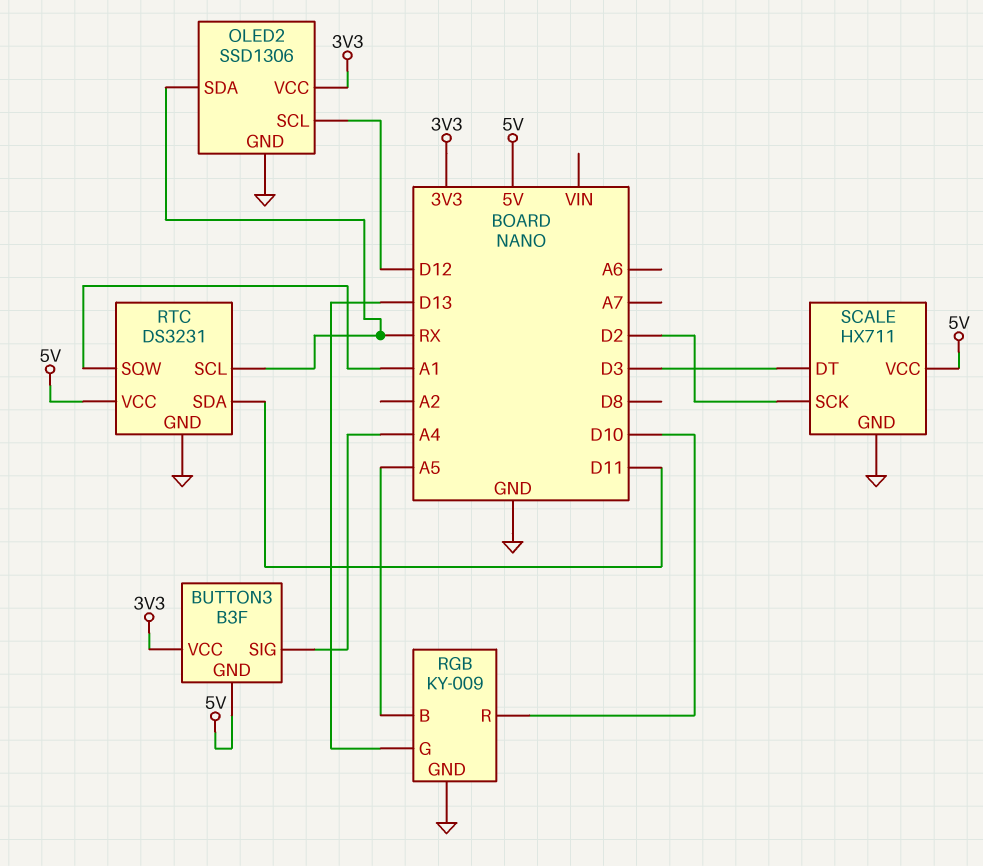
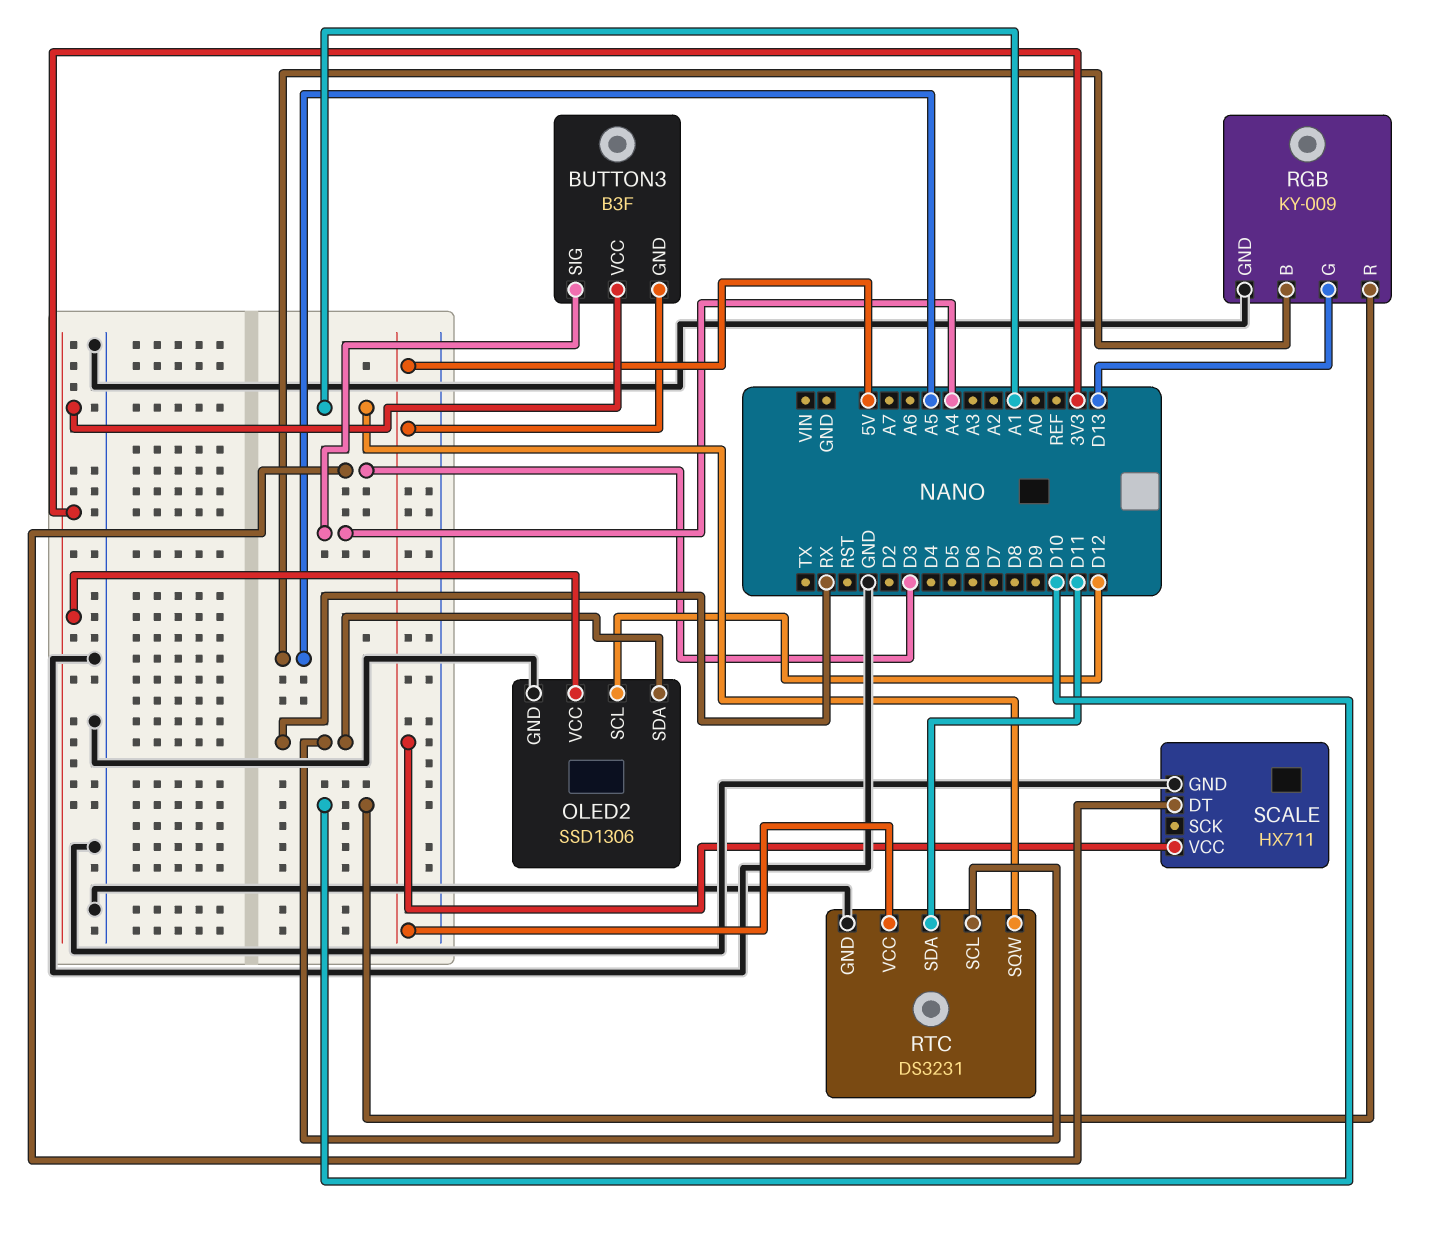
SCALE pin SCK: D2 -> none

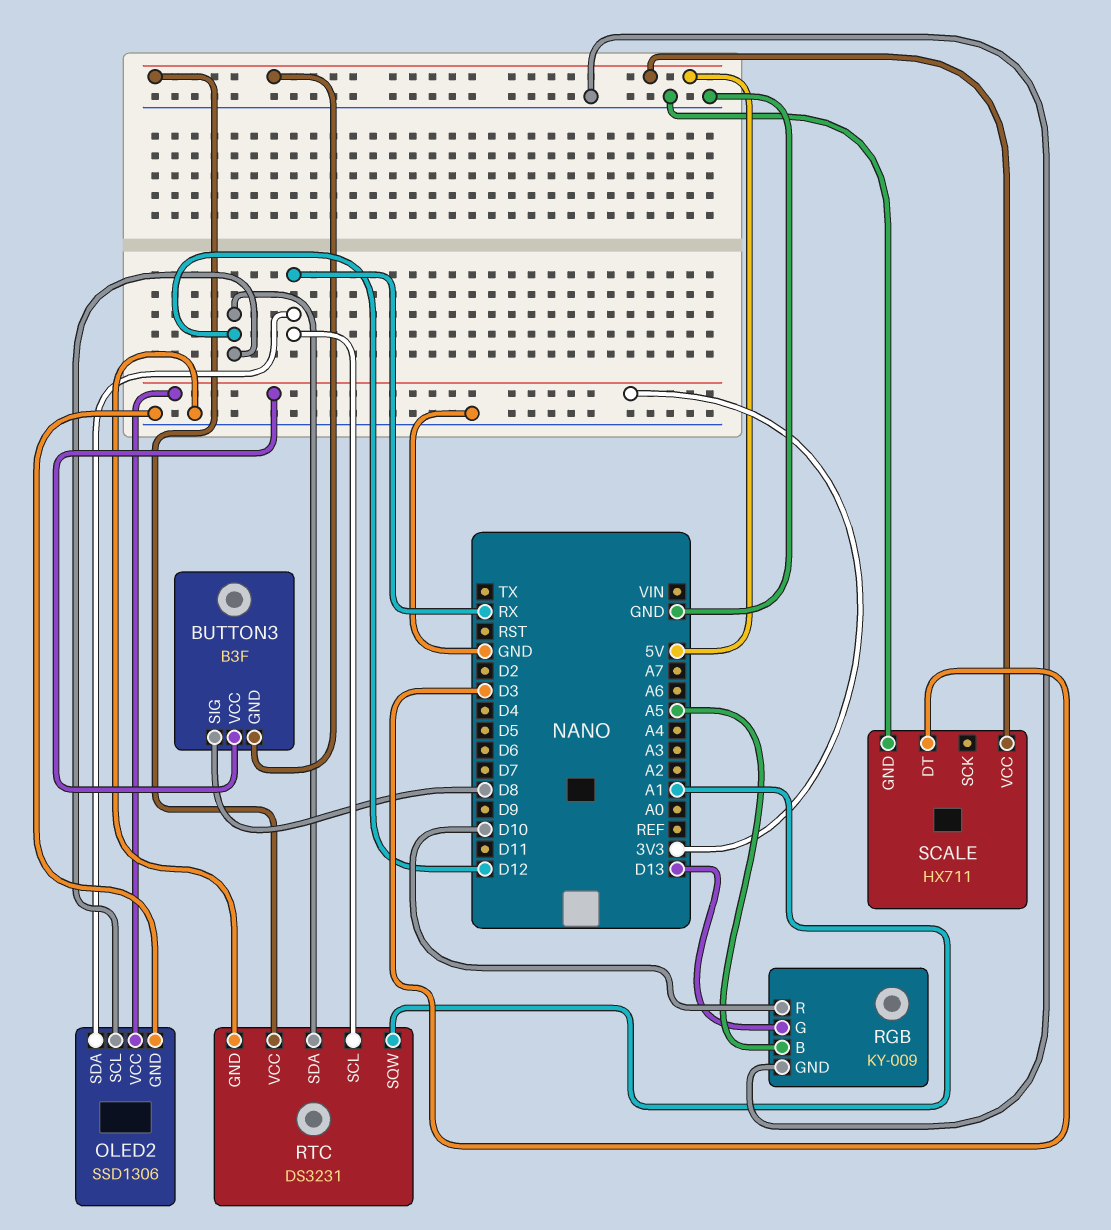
BUTTON3 pin SIG: A4 -> D8
RTC pin SDA: D11 -> D12

